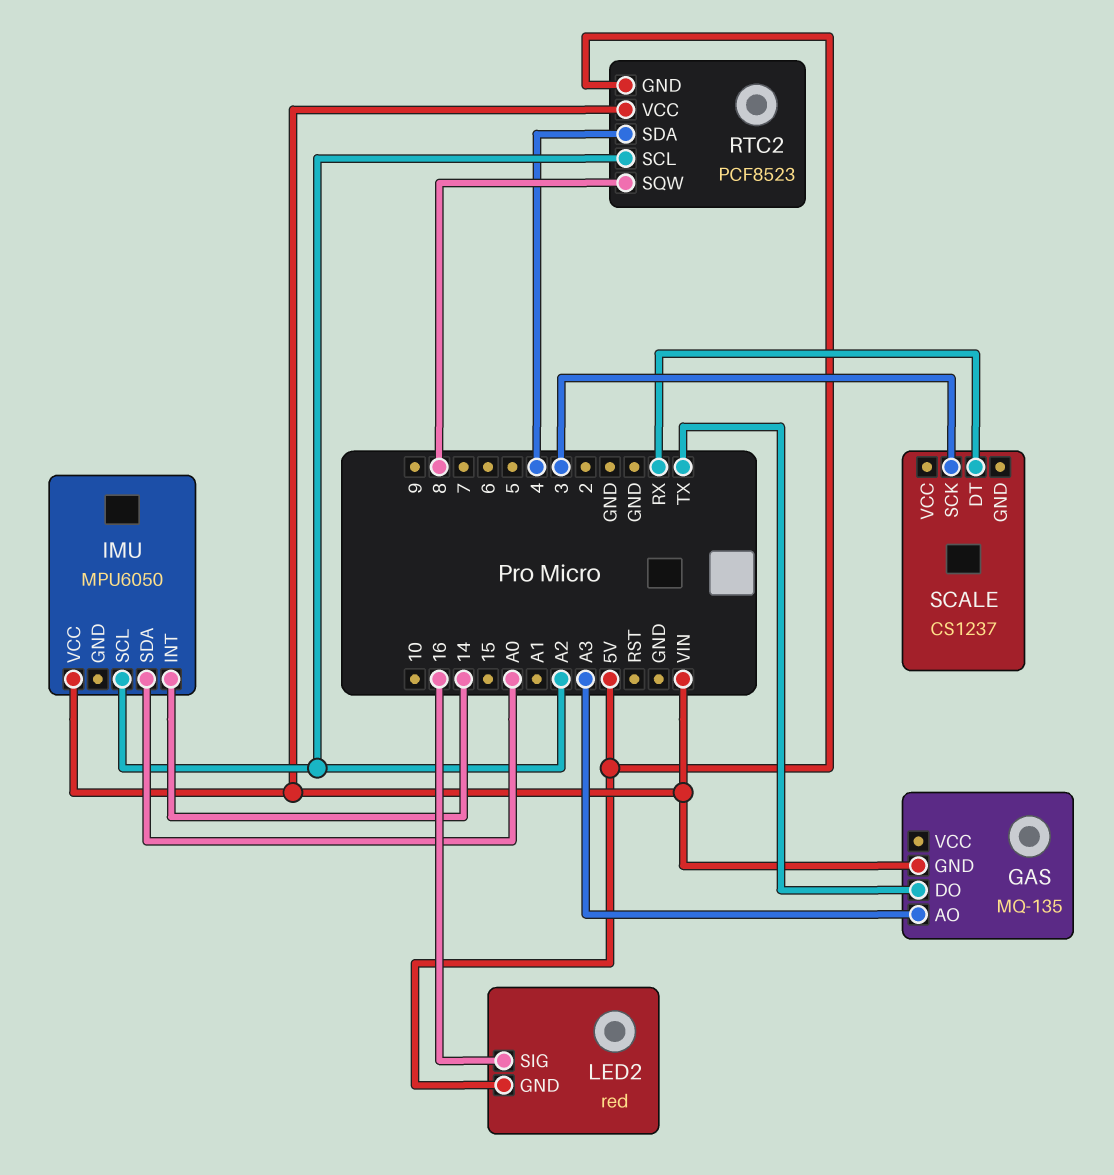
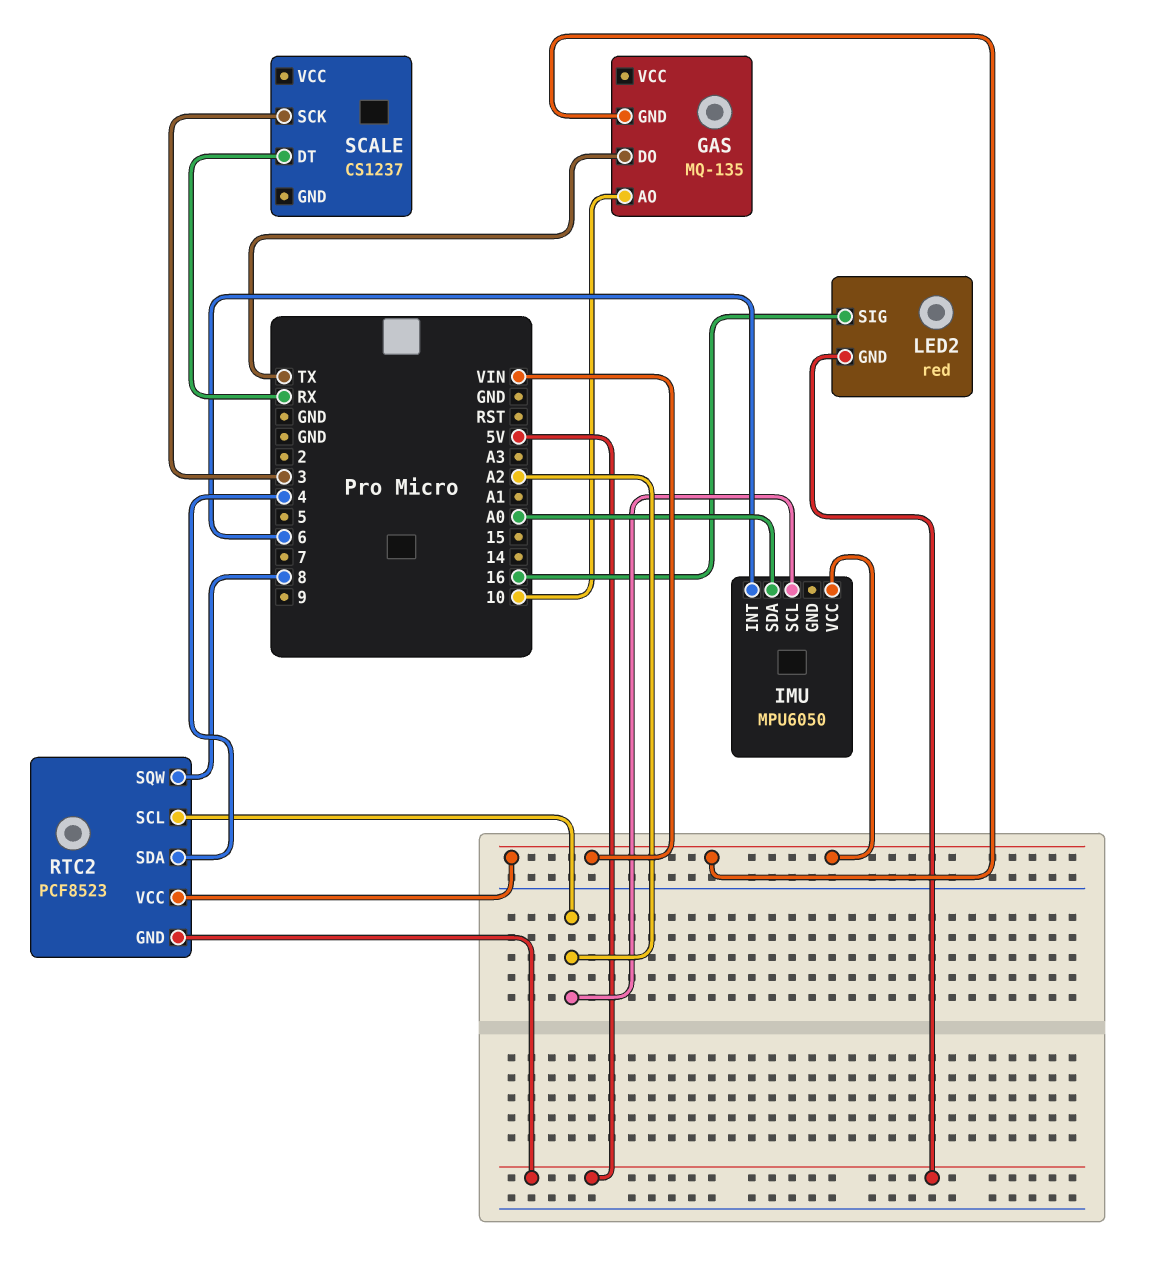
GAS pin AO: A3 -> 10
IMU pin INT: 14 -> 6

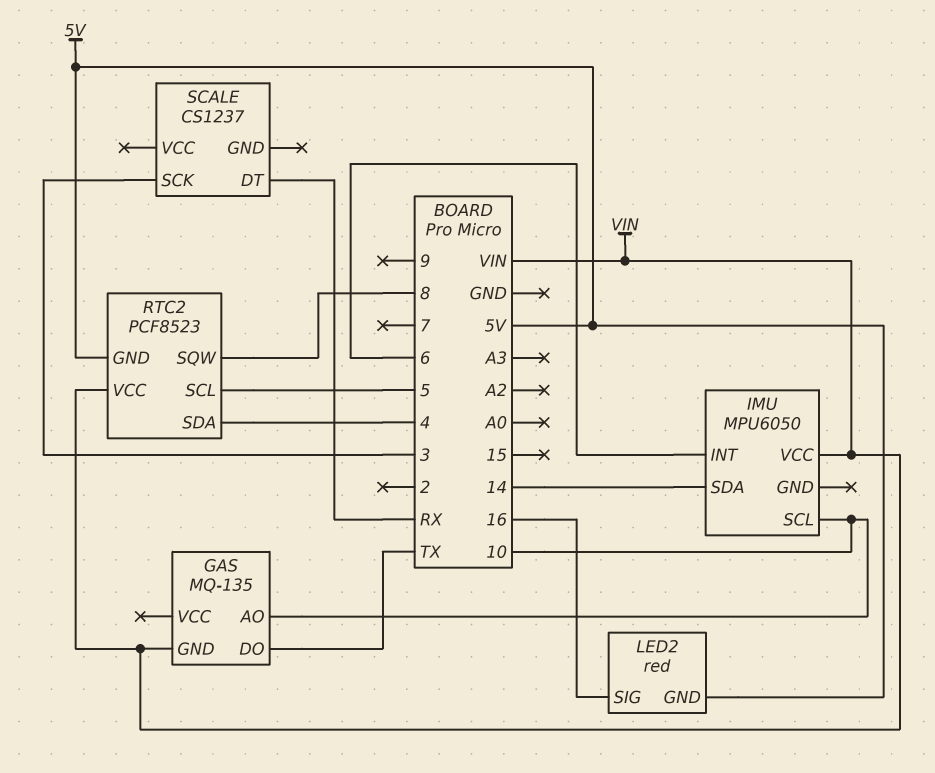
IMU pin SCL: A2 -> 10
IMU pin SDA: A0 -> 14
RTC2 pin SCL: A2 -> 5

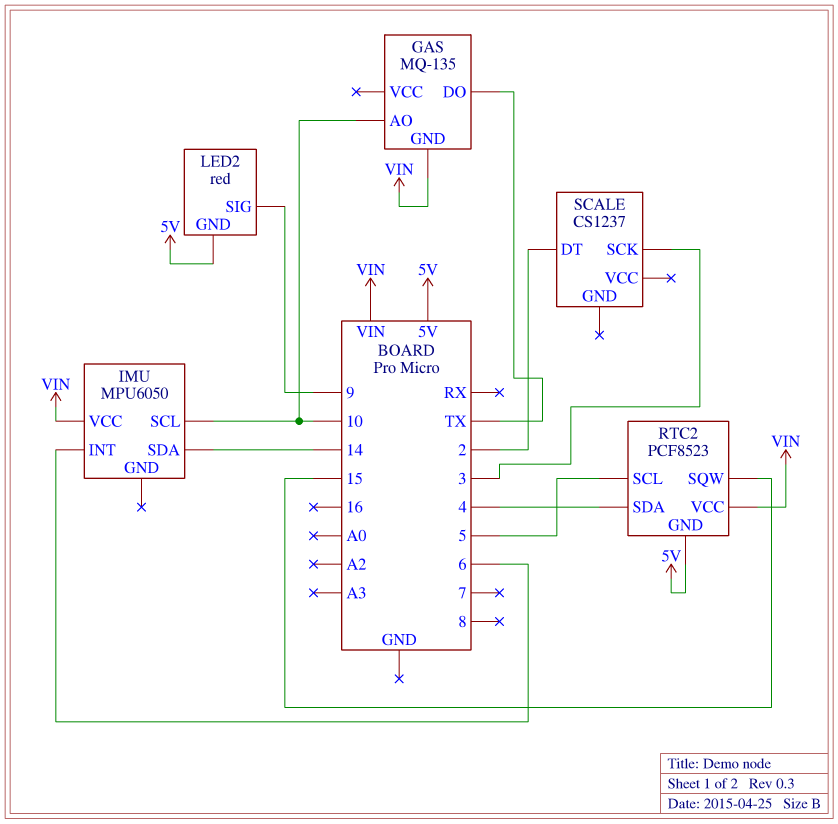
LED2 pin SIG: 16 -> 9
RTC2 pin SQW: 8 -> 15
SCALE pin DT: RX -> 2

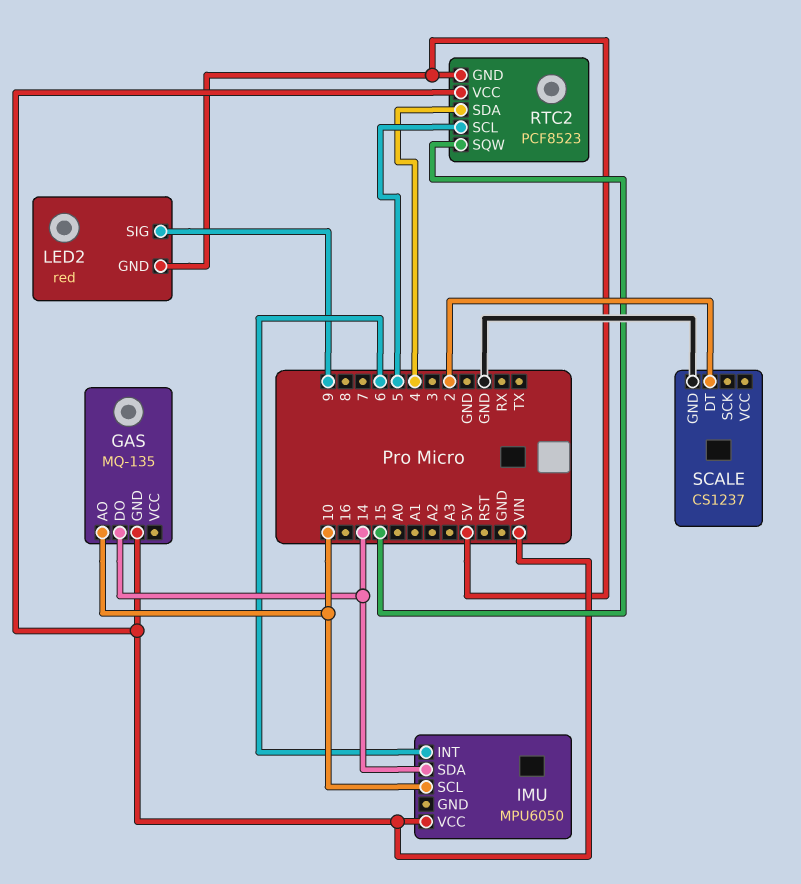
GAS pin DO: TX -> 14
SCALE pin GND: none -> GND
SCALE pin SCK: 3 -> none

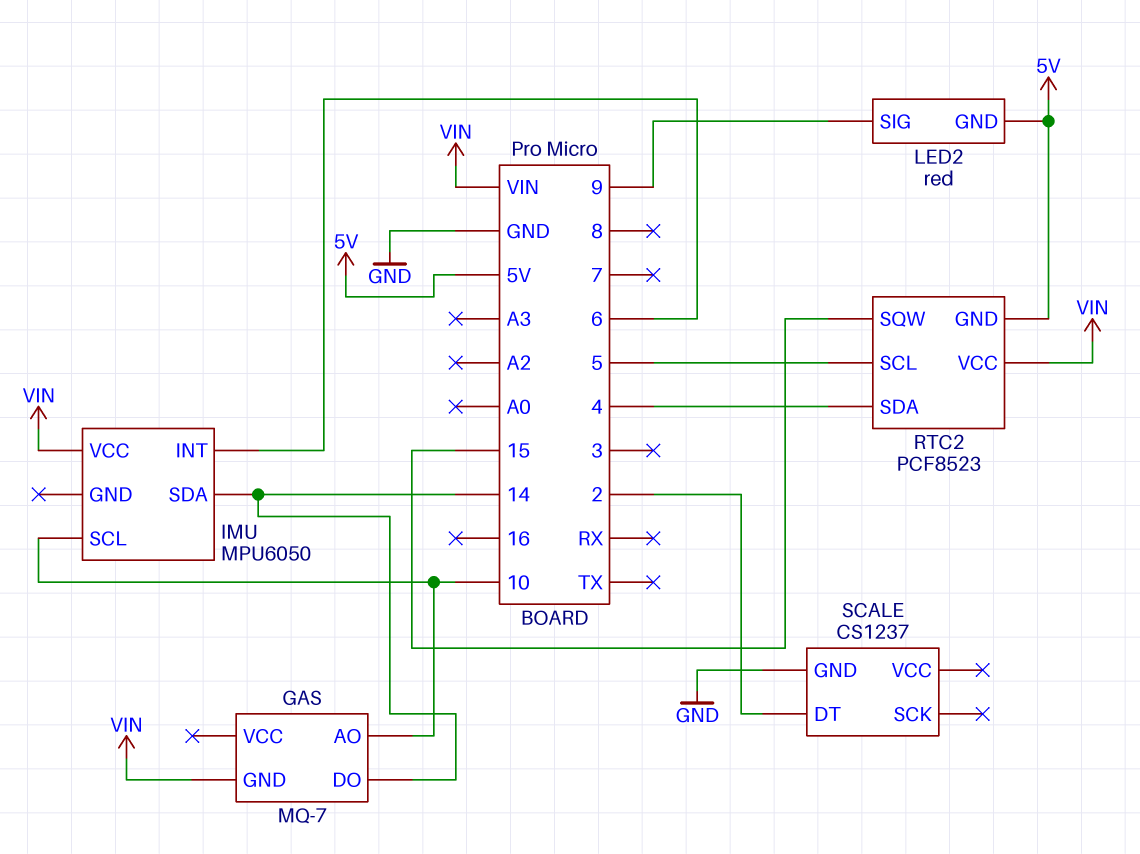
GAS: MQ-135 -> MQ-7

